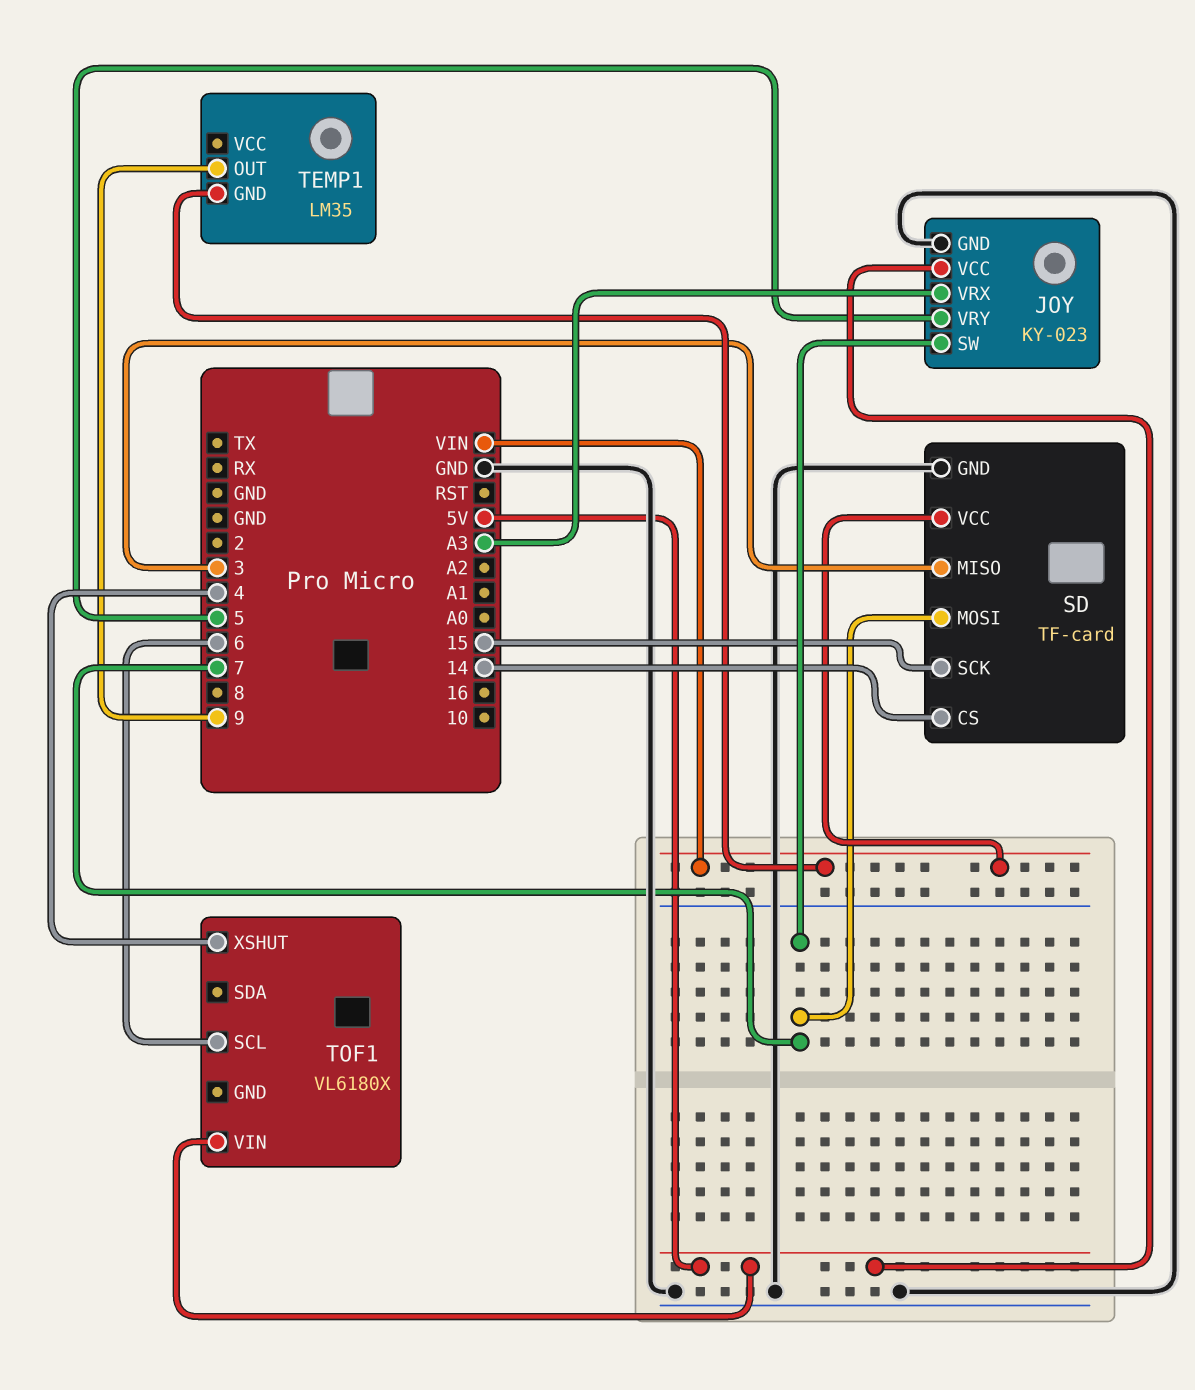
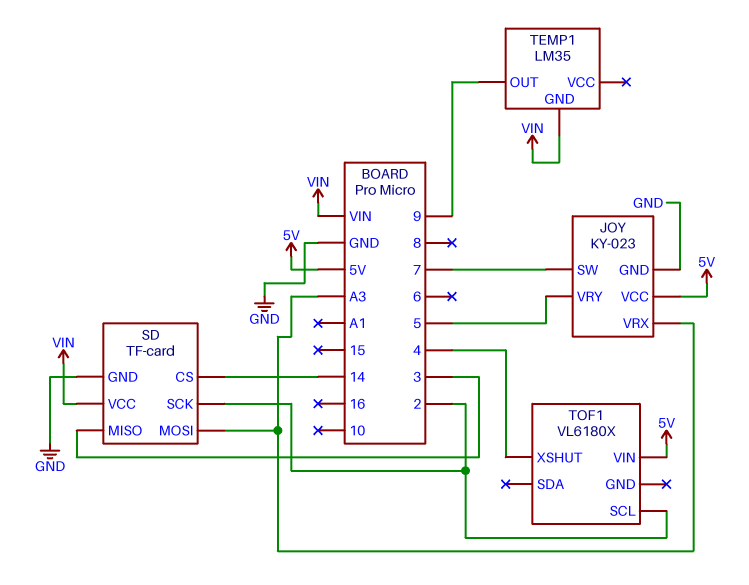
SD pin MOSI: 7 -> A3
SD pin SCK: 15 -> 2
TOF1 pin SCL: 6 -> 2

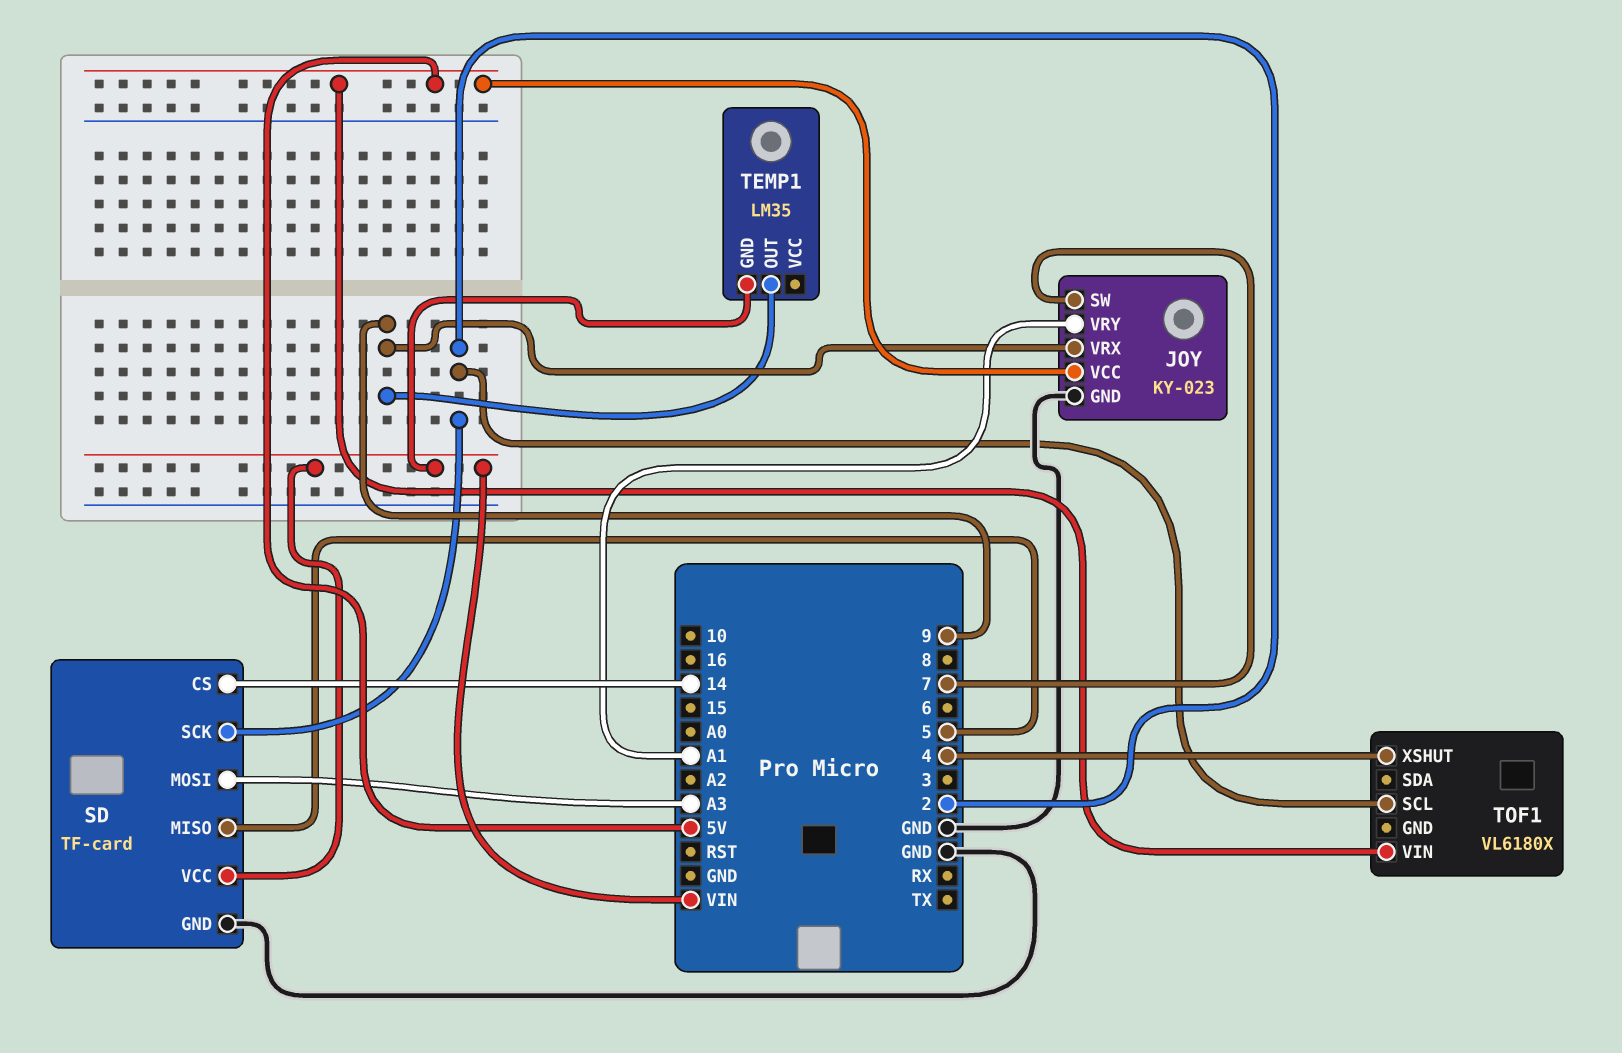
JOY pin VRX: A3 -> 9
JOY pin VRY: 5 -> A1
SD pin MISO: 3 -> 5

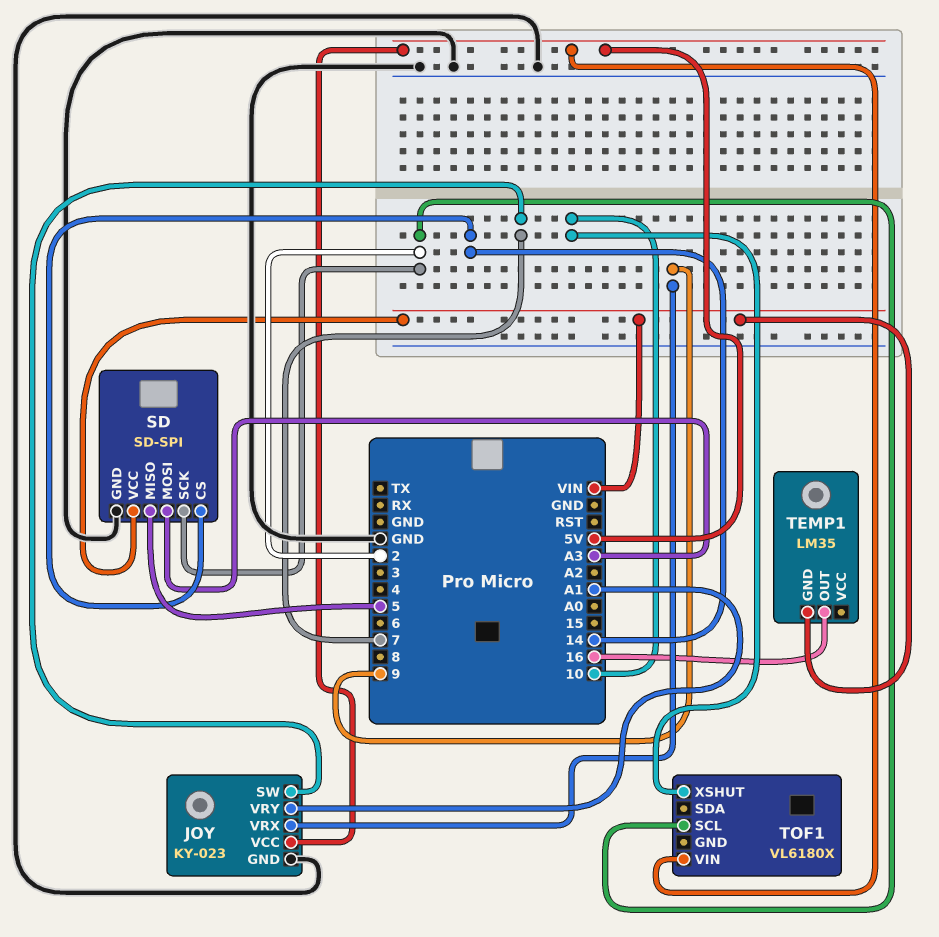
SD: TF-card -> SD-SPI
TEMP1 pin OUT: 9 -> 16
TOF1 pin XSHUT: 4 -> 10

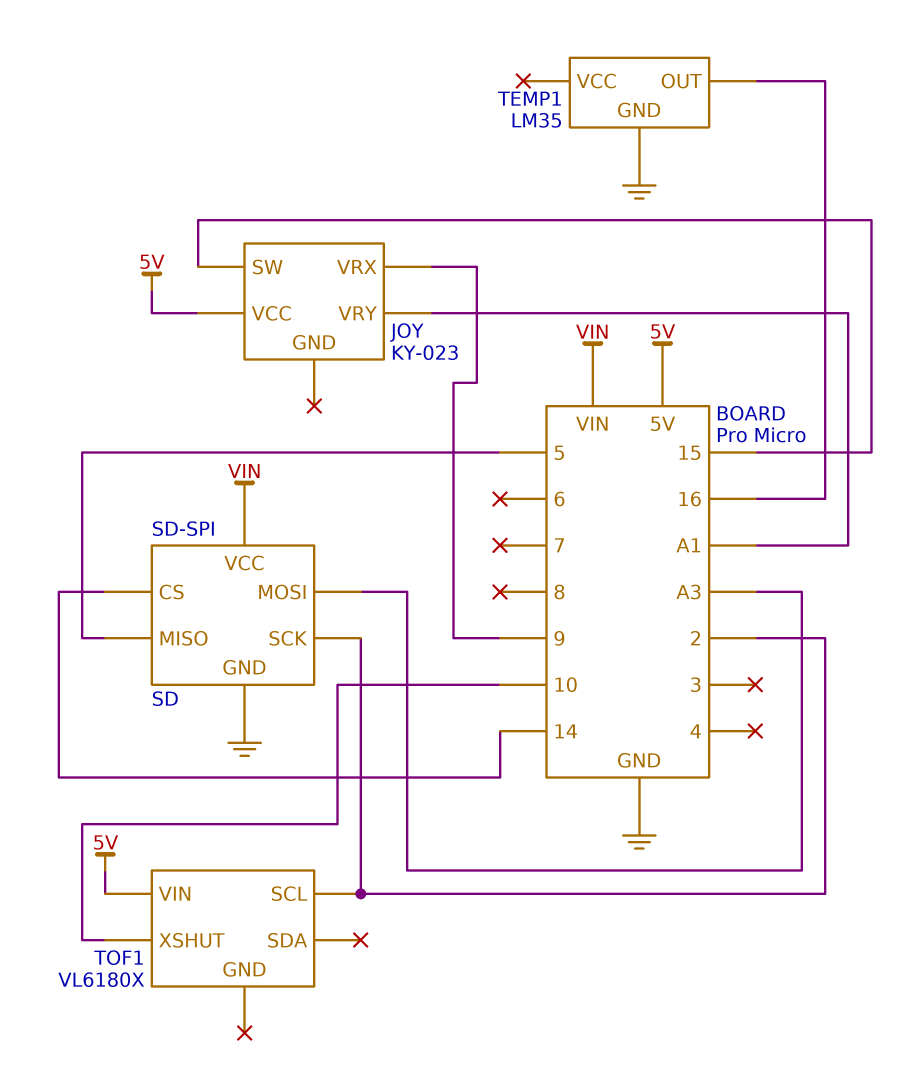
JOY pin GND: GND -> none
JOY pin SW: 7 -> 15
TEMP1 pin GND: VIN -> GND

